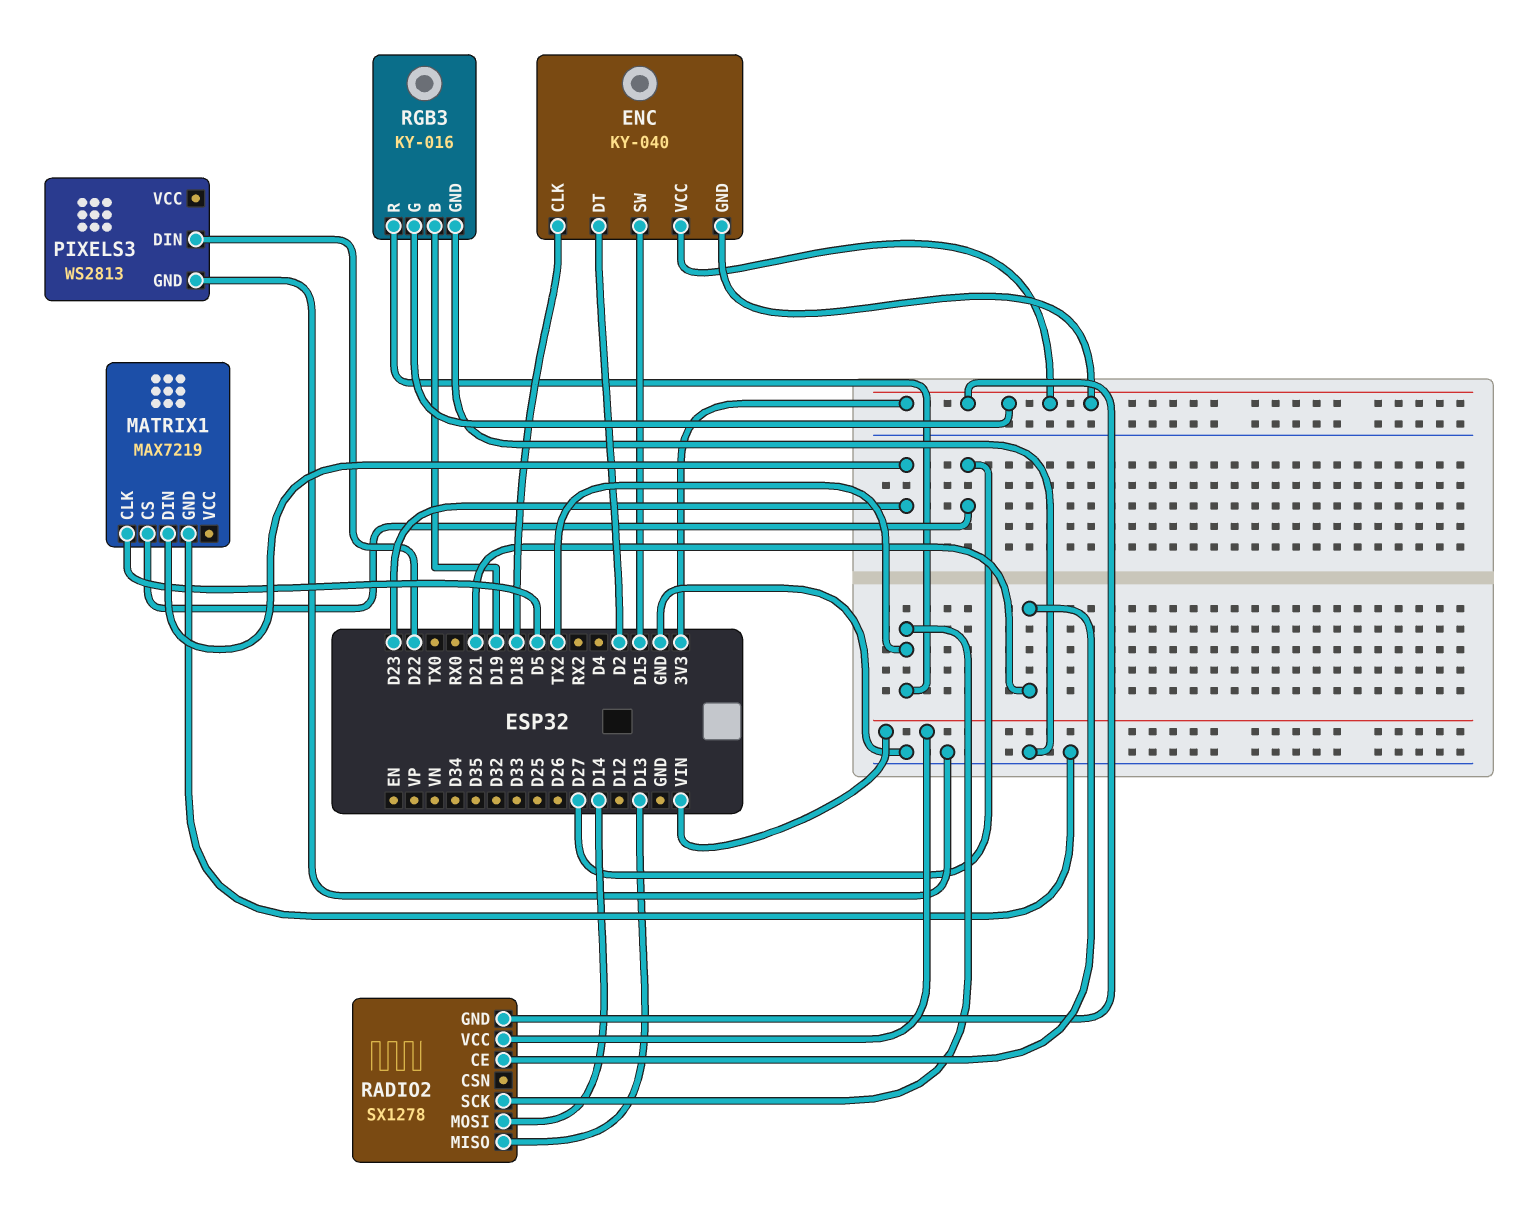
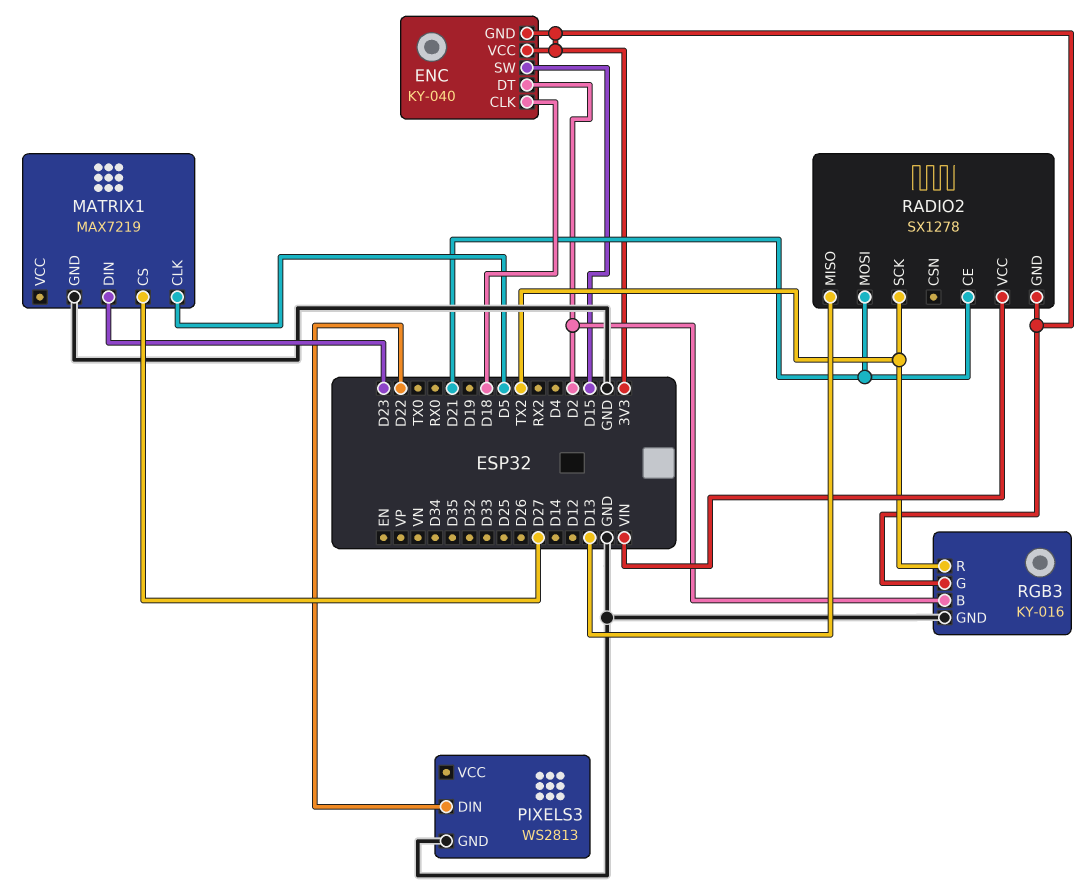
RADIO2 pin MOSI: D14 -> D21
RGB3 pin B: D19 -> D2

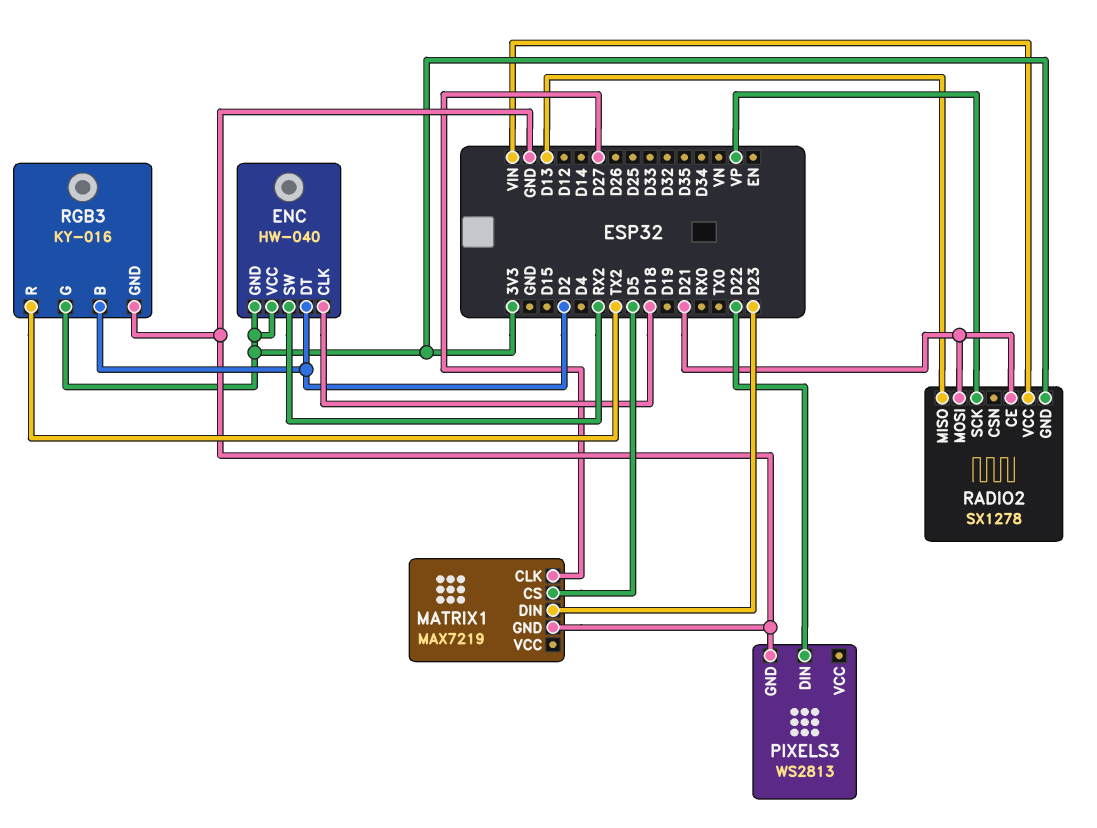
ENC: KY-040 -> HW-040
ENC pin SW: D15 -> RX2
MATRIX1 pin CLK: D5 -> D27
MATRIX1 pin CS: D27 -> D5
RADIO2 pin SCK: TX2 -> VP

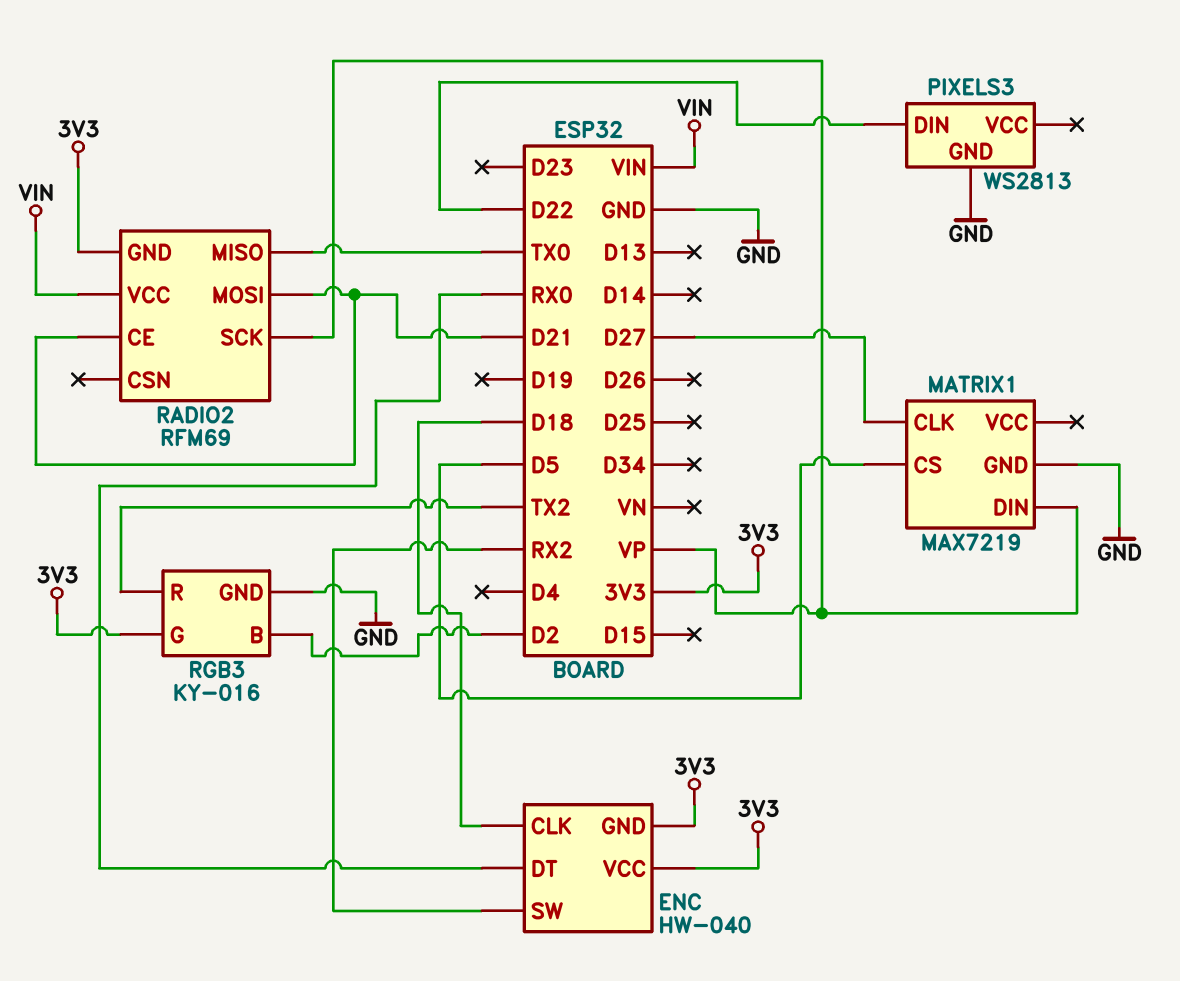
ENC pin DT: D2 -> RX0
MATRIX1 pin DIN: D23 -> VP
RADIO2: SX1278 -> RFM69
RADIO2 pin MISO: D13 -> TX0

